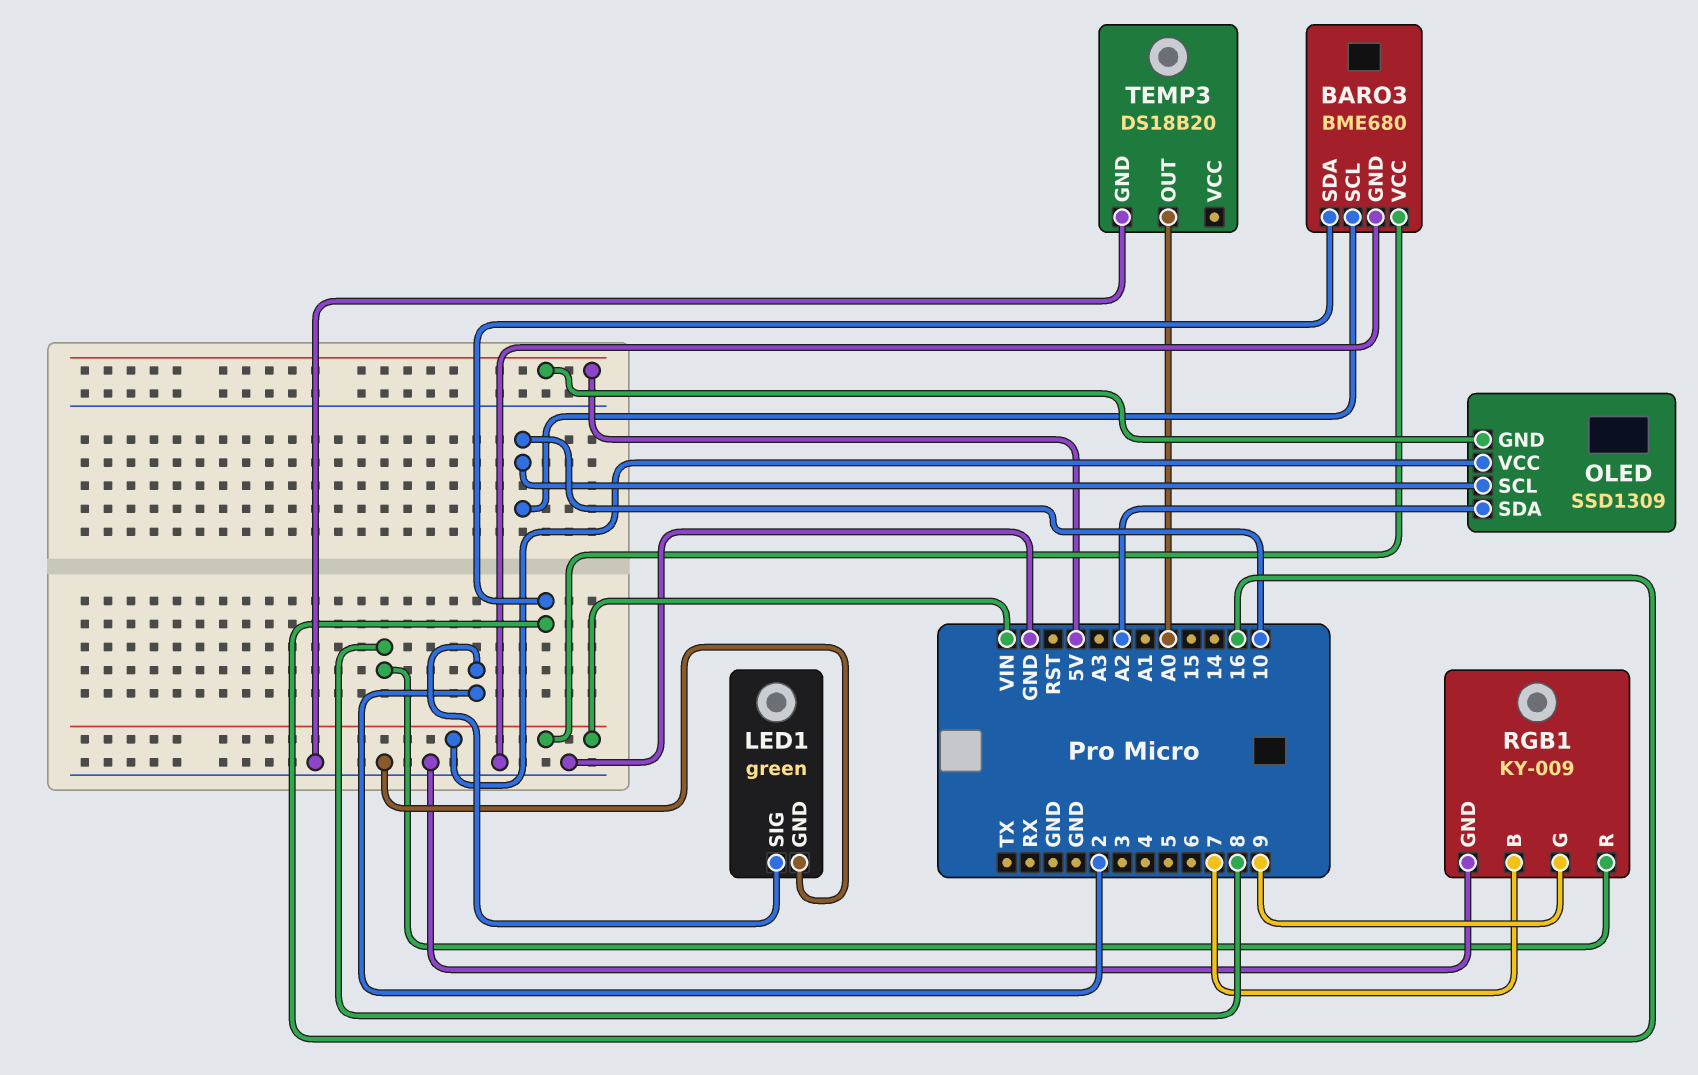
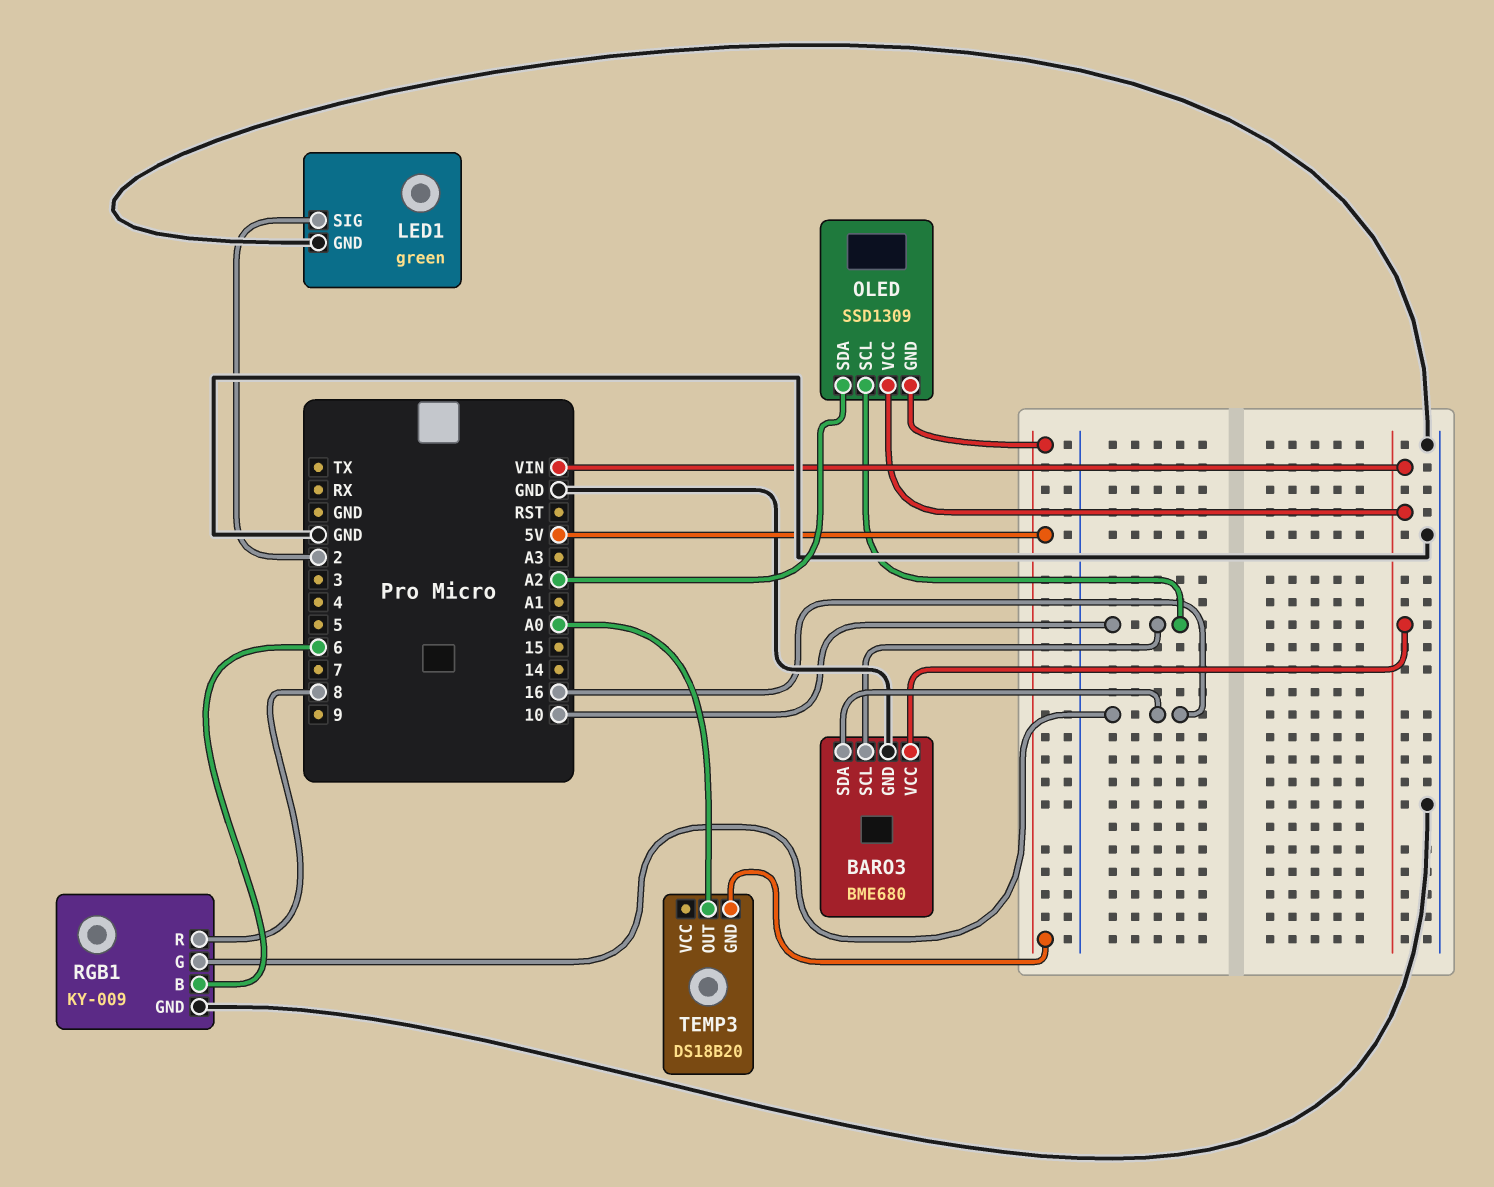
RGB1 pin B: 7 -> 6
RGB1 pin G: 9 -> 16
TEMP3 pin GND: GND -> 5V

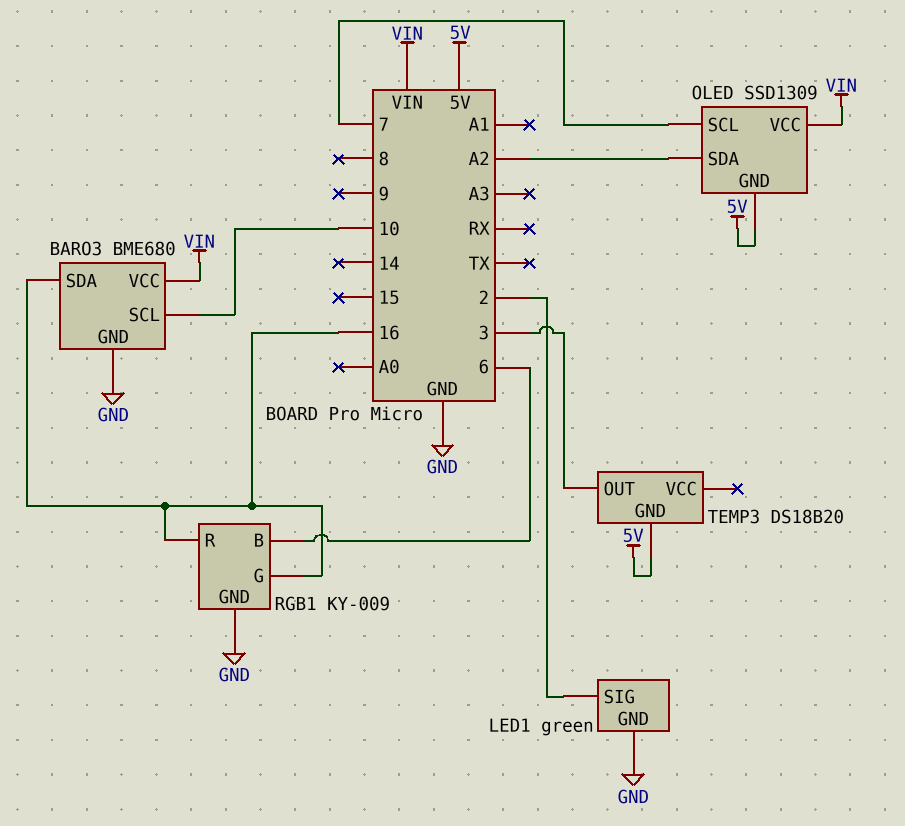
OLED pin SCL: 10 -> 7
RGB1 pin R: 8 -> 16
TEMP3 pin OUT: A0 -> 3

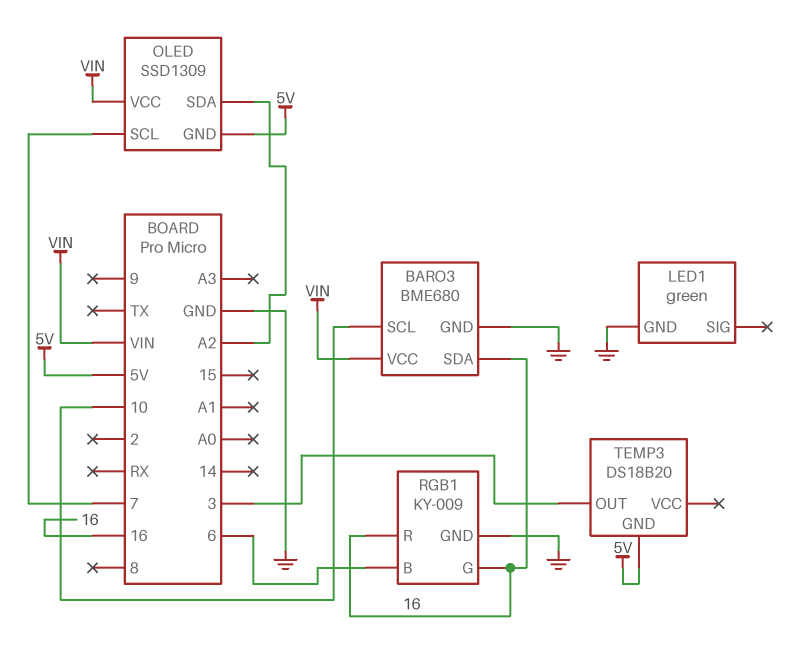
LED1 pin SIG: 2 -> none

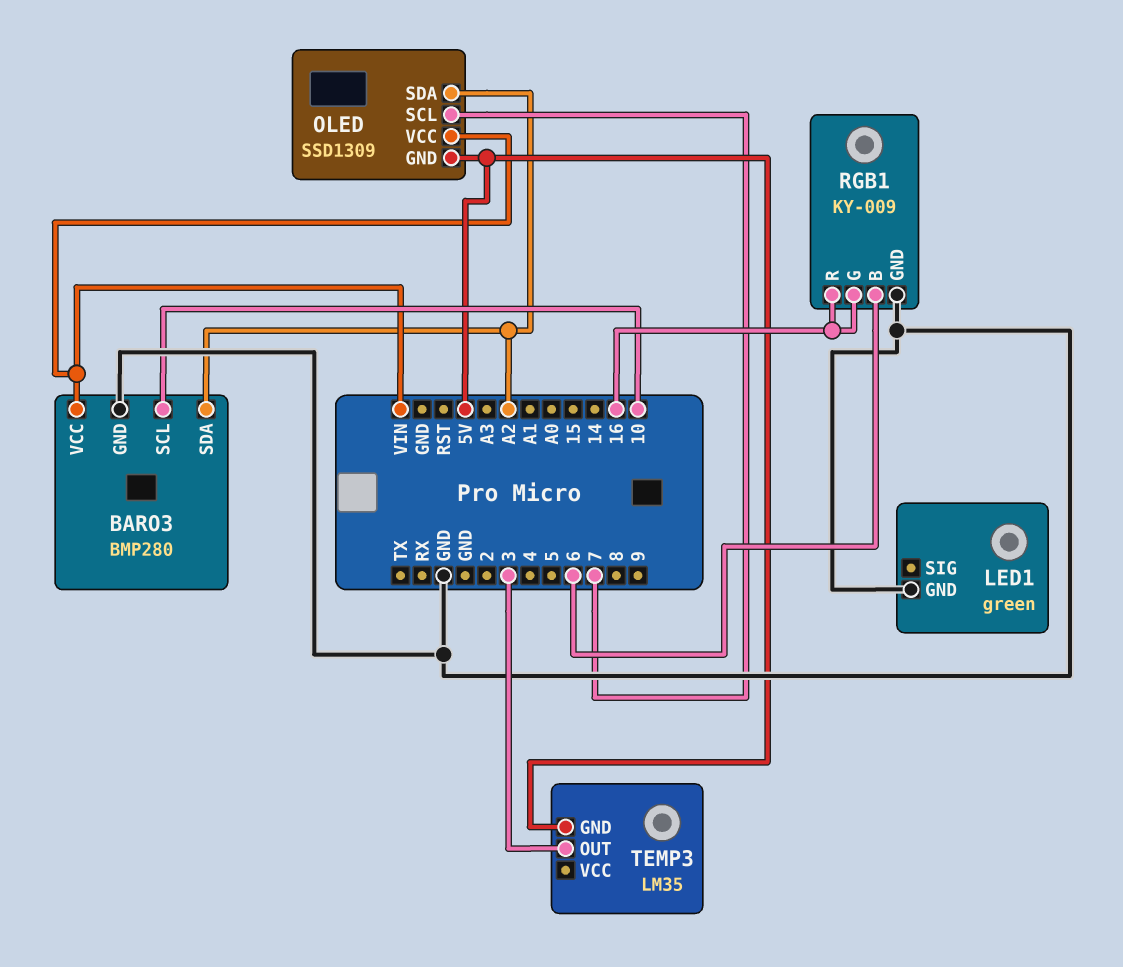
BARO3: BME680 -> BMP280
BARO3 pin SDA: 16 -> A2
TEMP3: DS18B20 -> LM35

